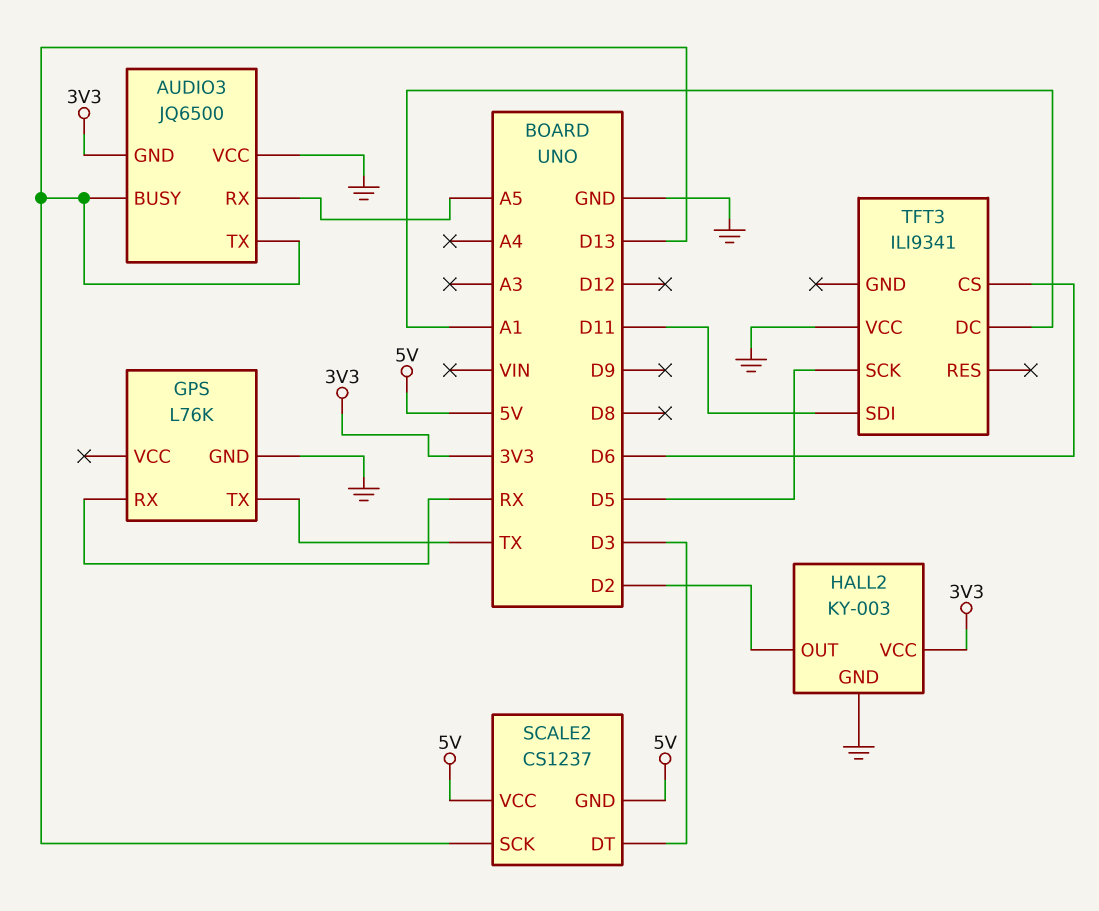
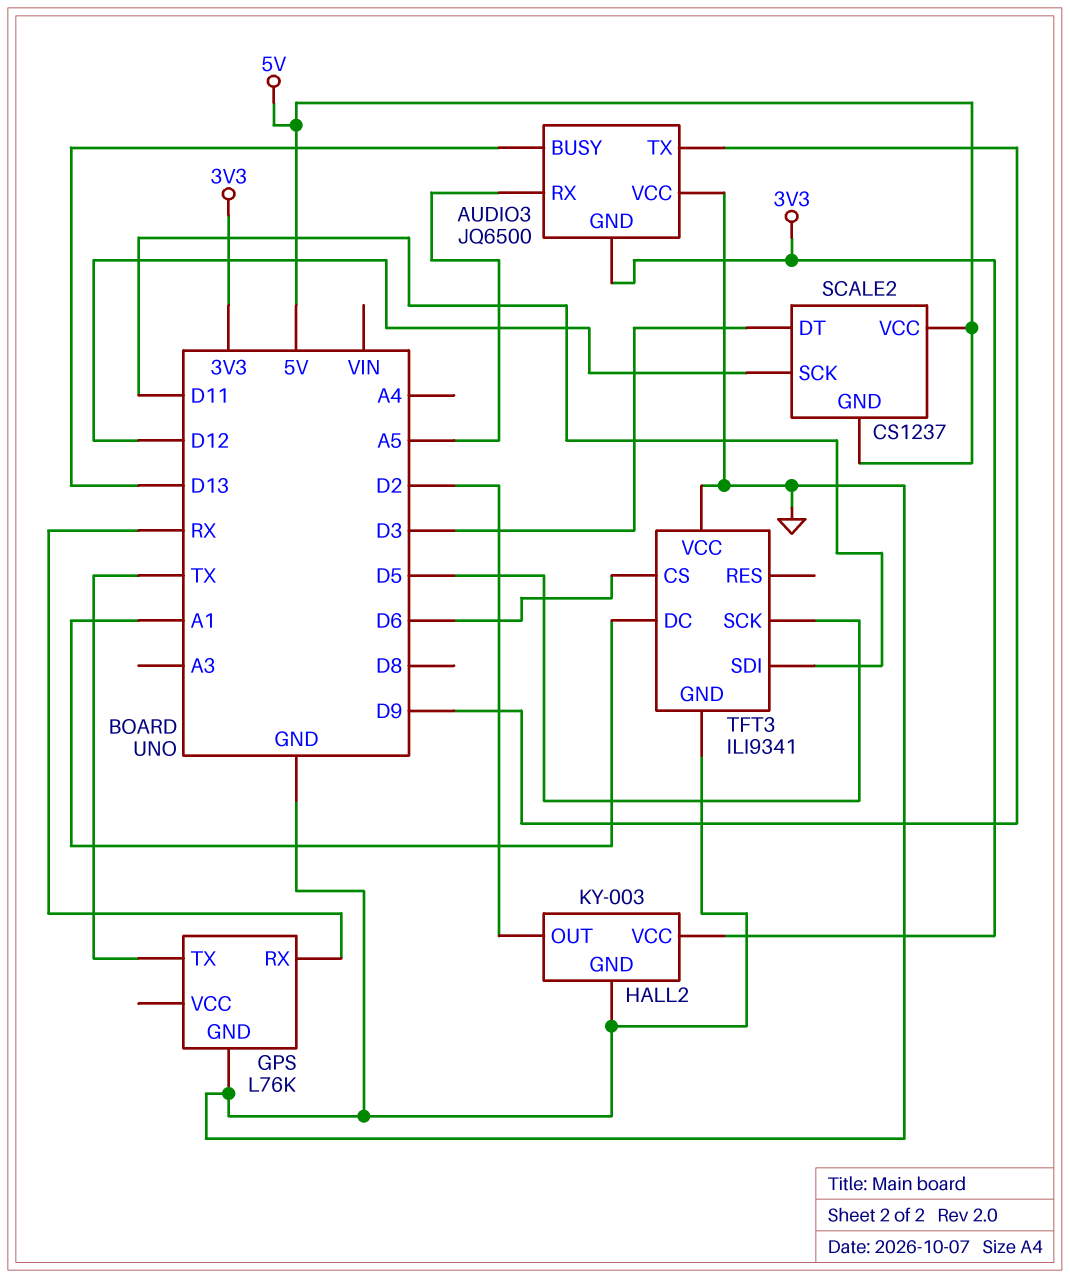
AUDIO3 pin TX: D13 -> D9
SCALE2 pin SCK: D13 -> D12
TFT3 pin GND: none -> GND

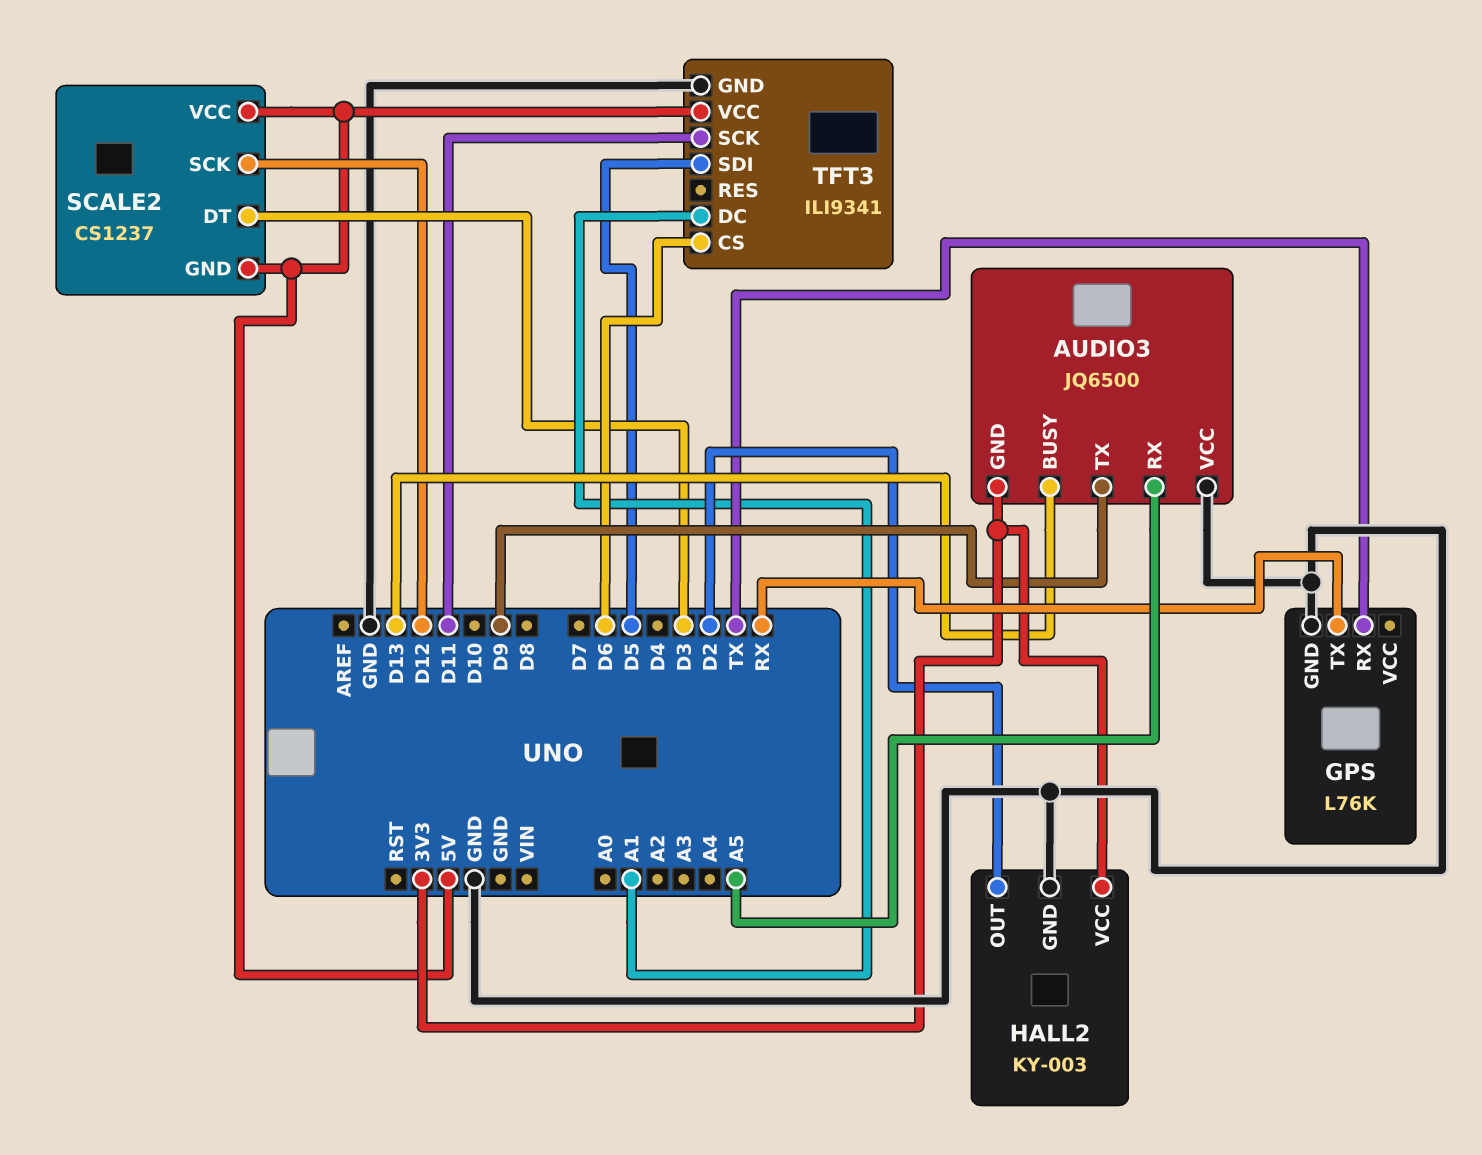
GPS pin RX: RX -> TX
GPS pin TX: TX -> RX
TFT3 pin SCK: D5 -> D11
TFT3 pin SDI: D11 -> D5
TFT3 pin VCC: GND -> 5V

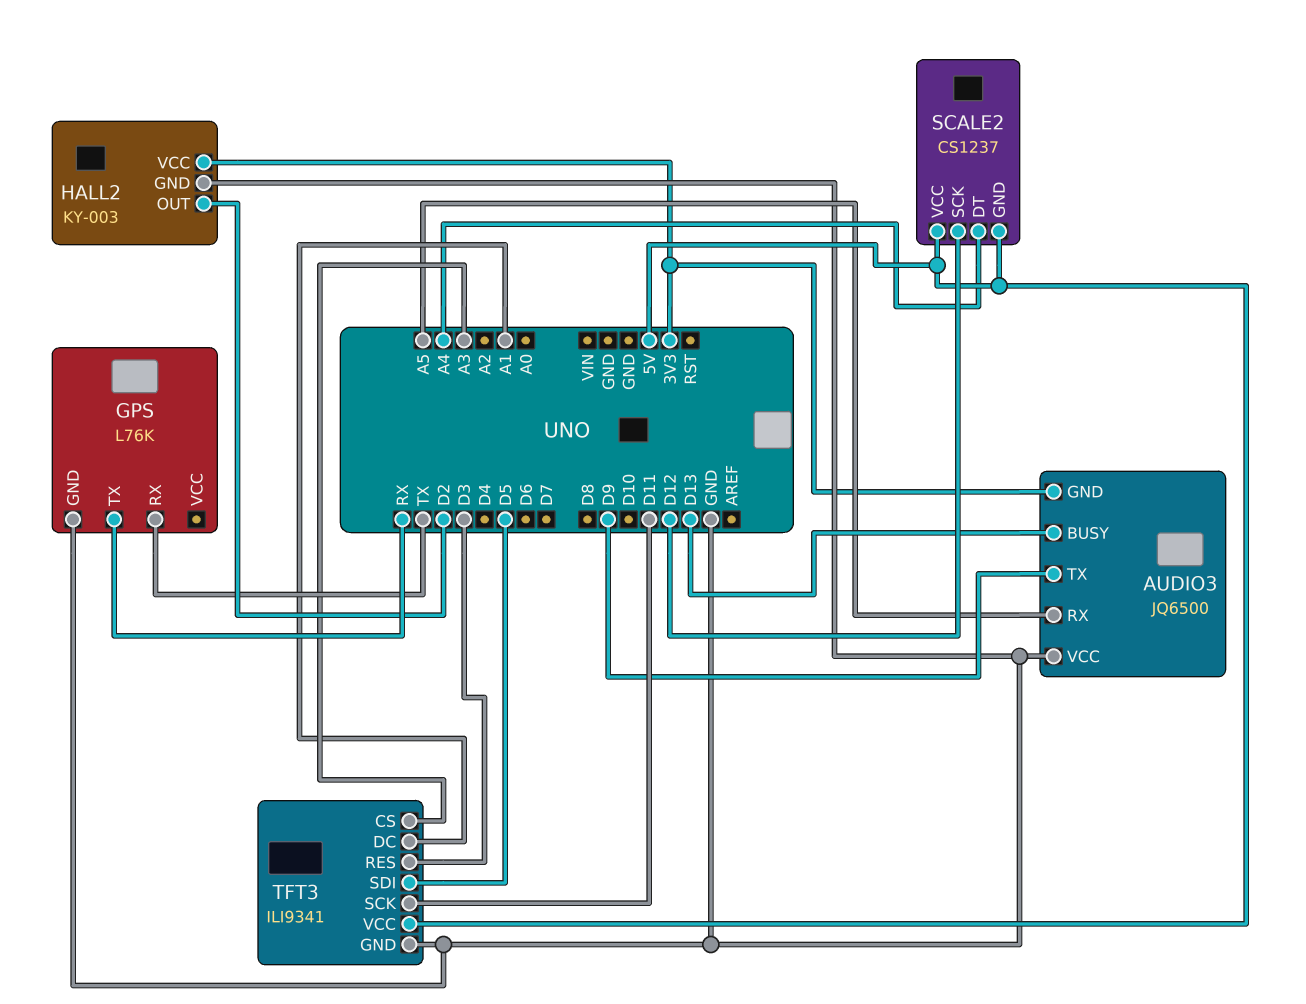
SCALE2 pin DT: D3 -> A4
TFT3 pin CS: D6 -> A3
TFT3 pin RES: none -> D3

